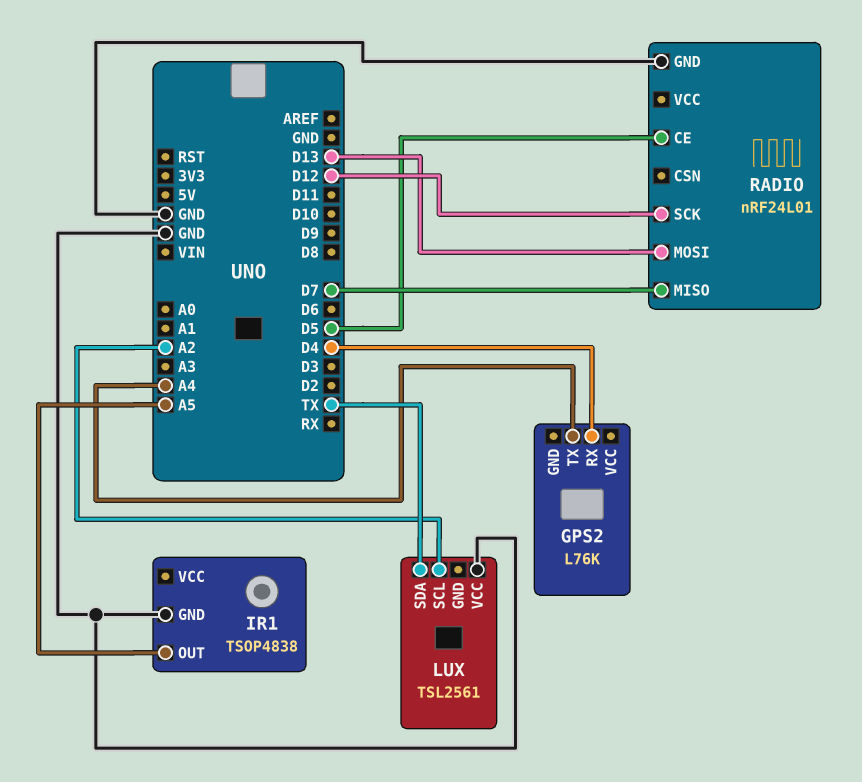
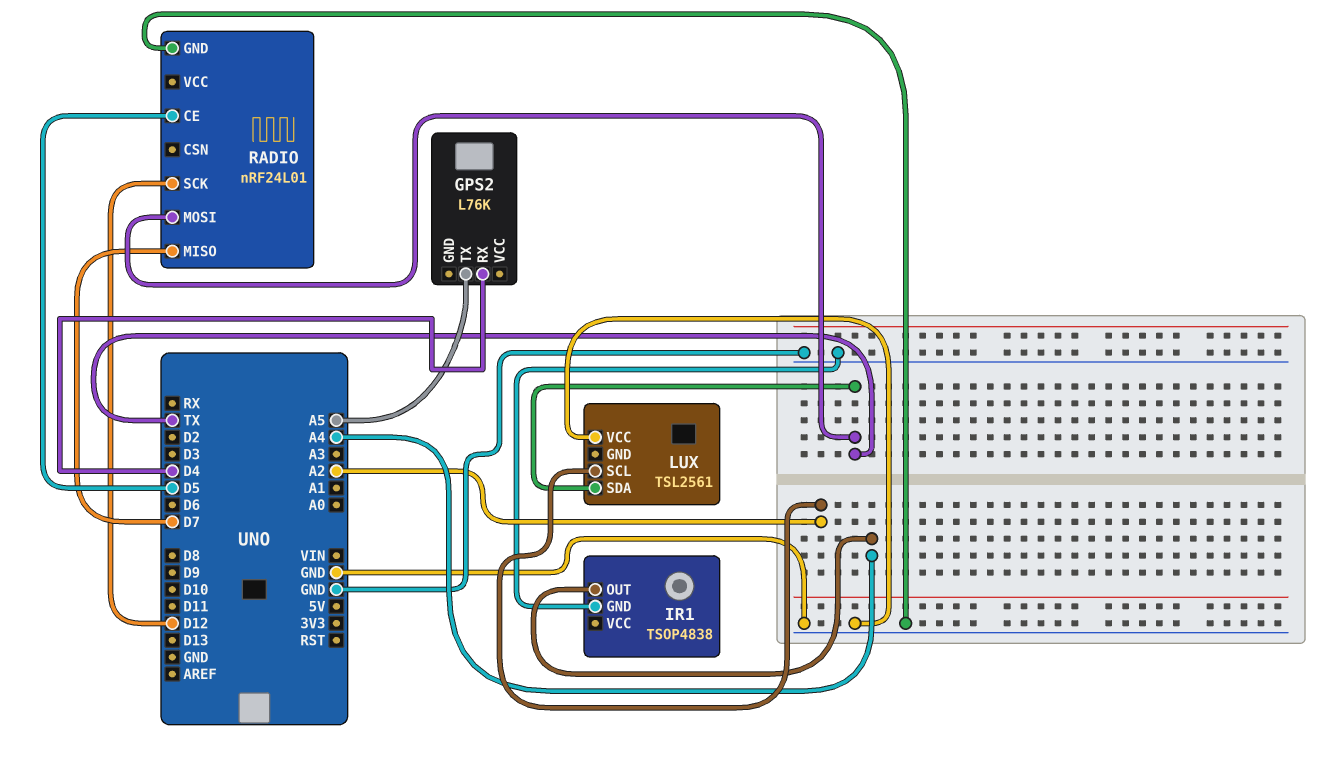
GPS2 pin TX: A4 -> A5
IR1 pin OUT: A5 -> A4
RADIO pin MOSI: D13 -> TX

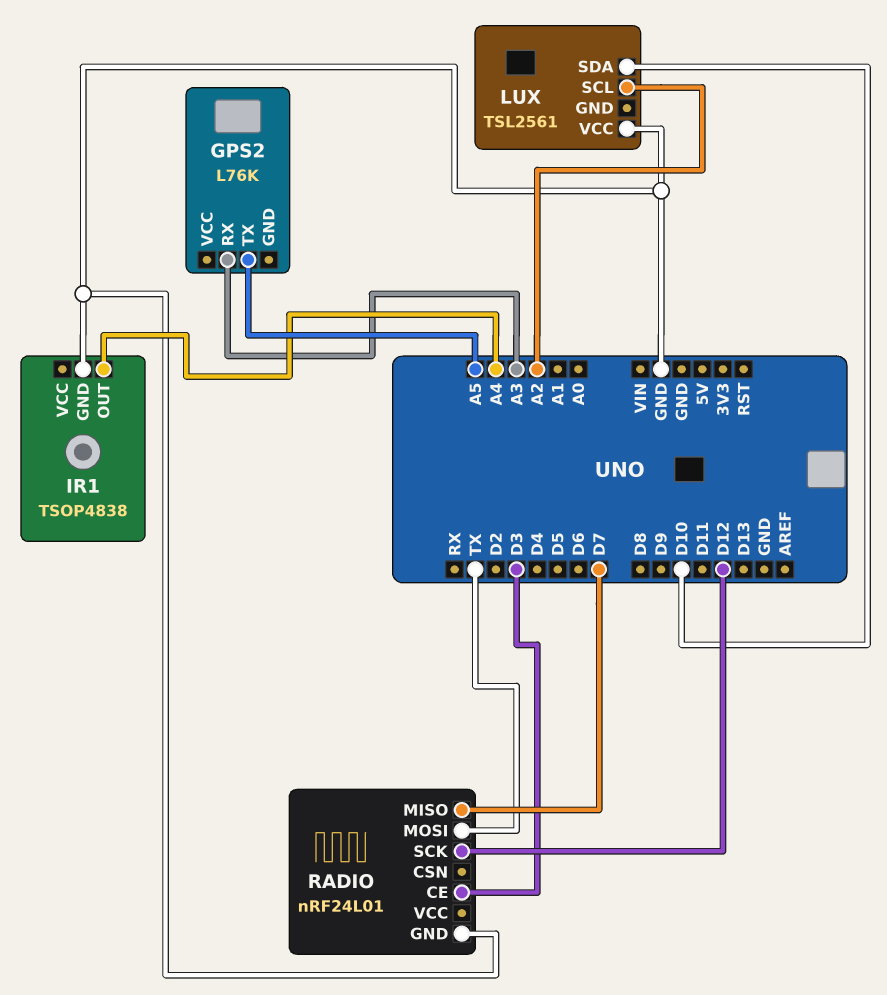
GPS2 pin RX: D4 -> A3
LUX pin SDA: TX -> D10
RADIO pin CE: D5 -> D3

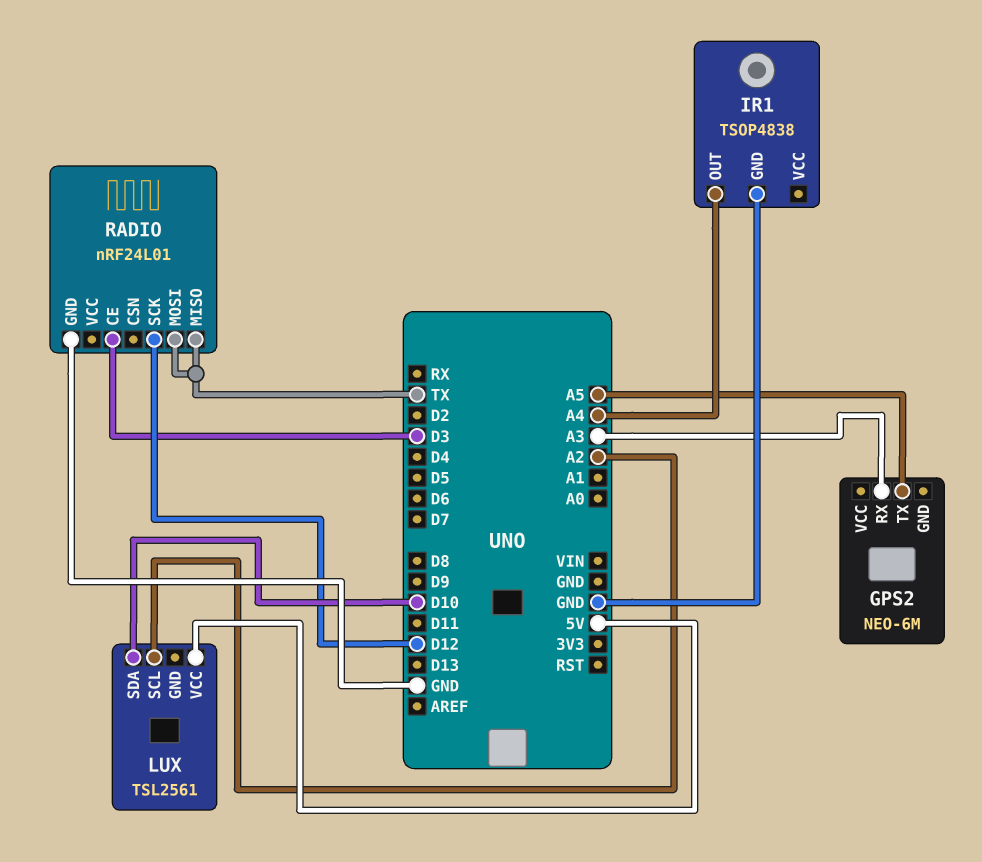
GPS2: L76K -> NEO-6M
LUX pin VCC: GND -> 5V
RADIO pin MISO: D7 -> TX

